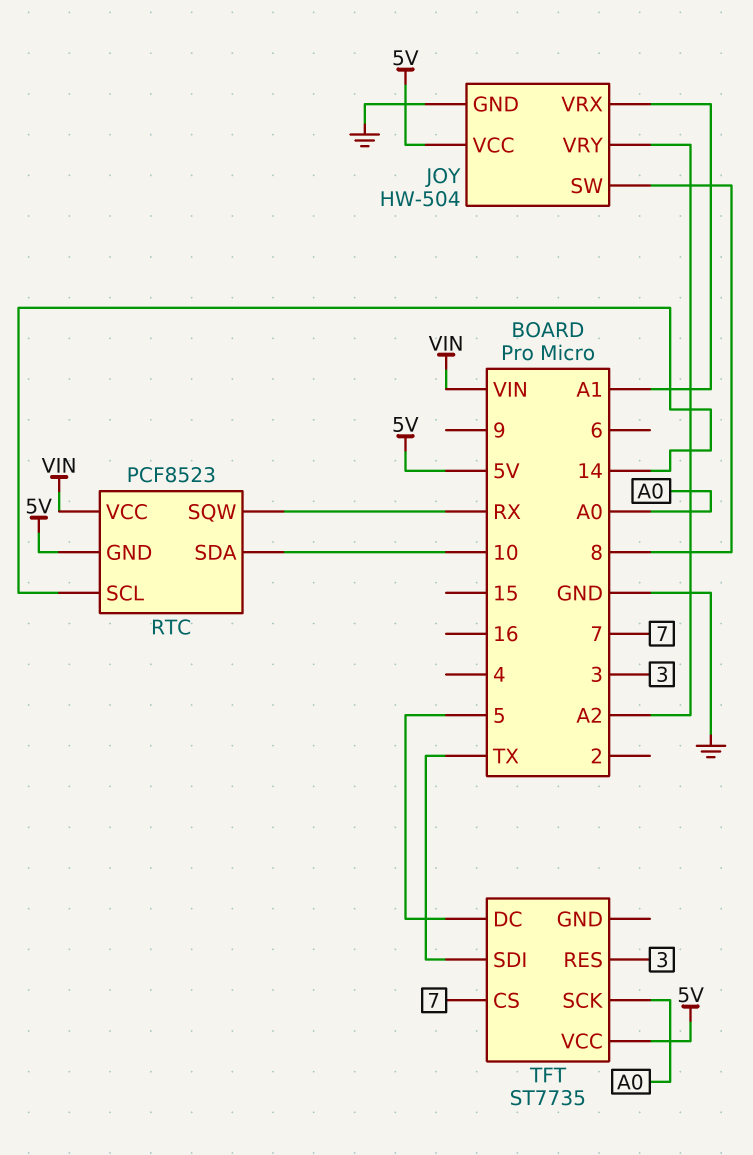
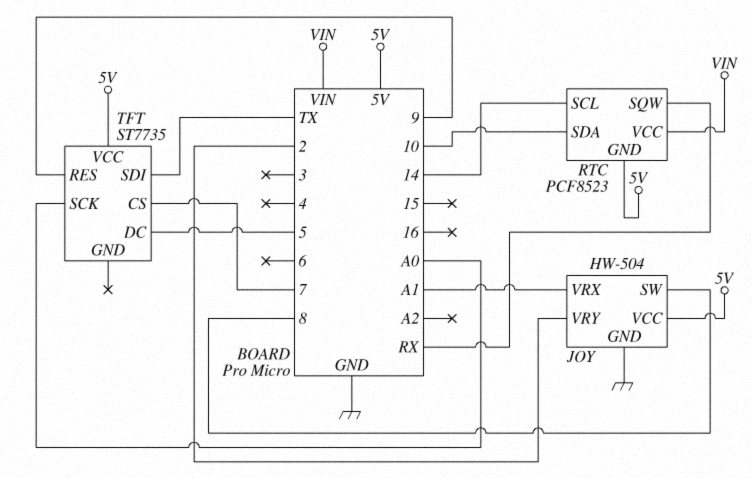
JOY pin VRY: A2 -> 2
TFT pin RES: 3 -> 9

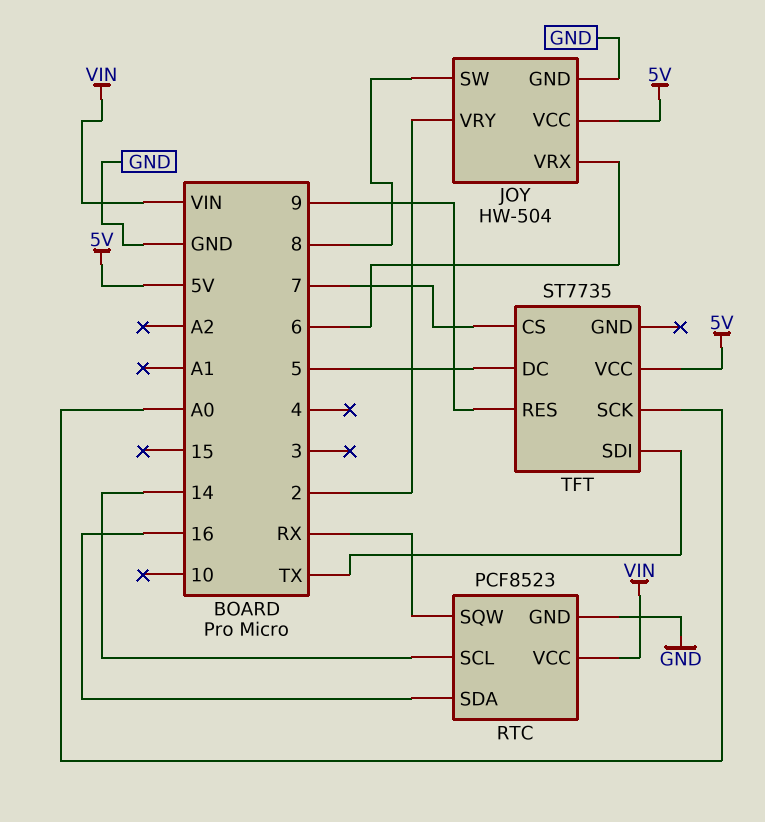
JOY pin VRX: A1 -> 6
RTC pin GND: 5V -> GND
RTC pin SDA: 10 -> 16

